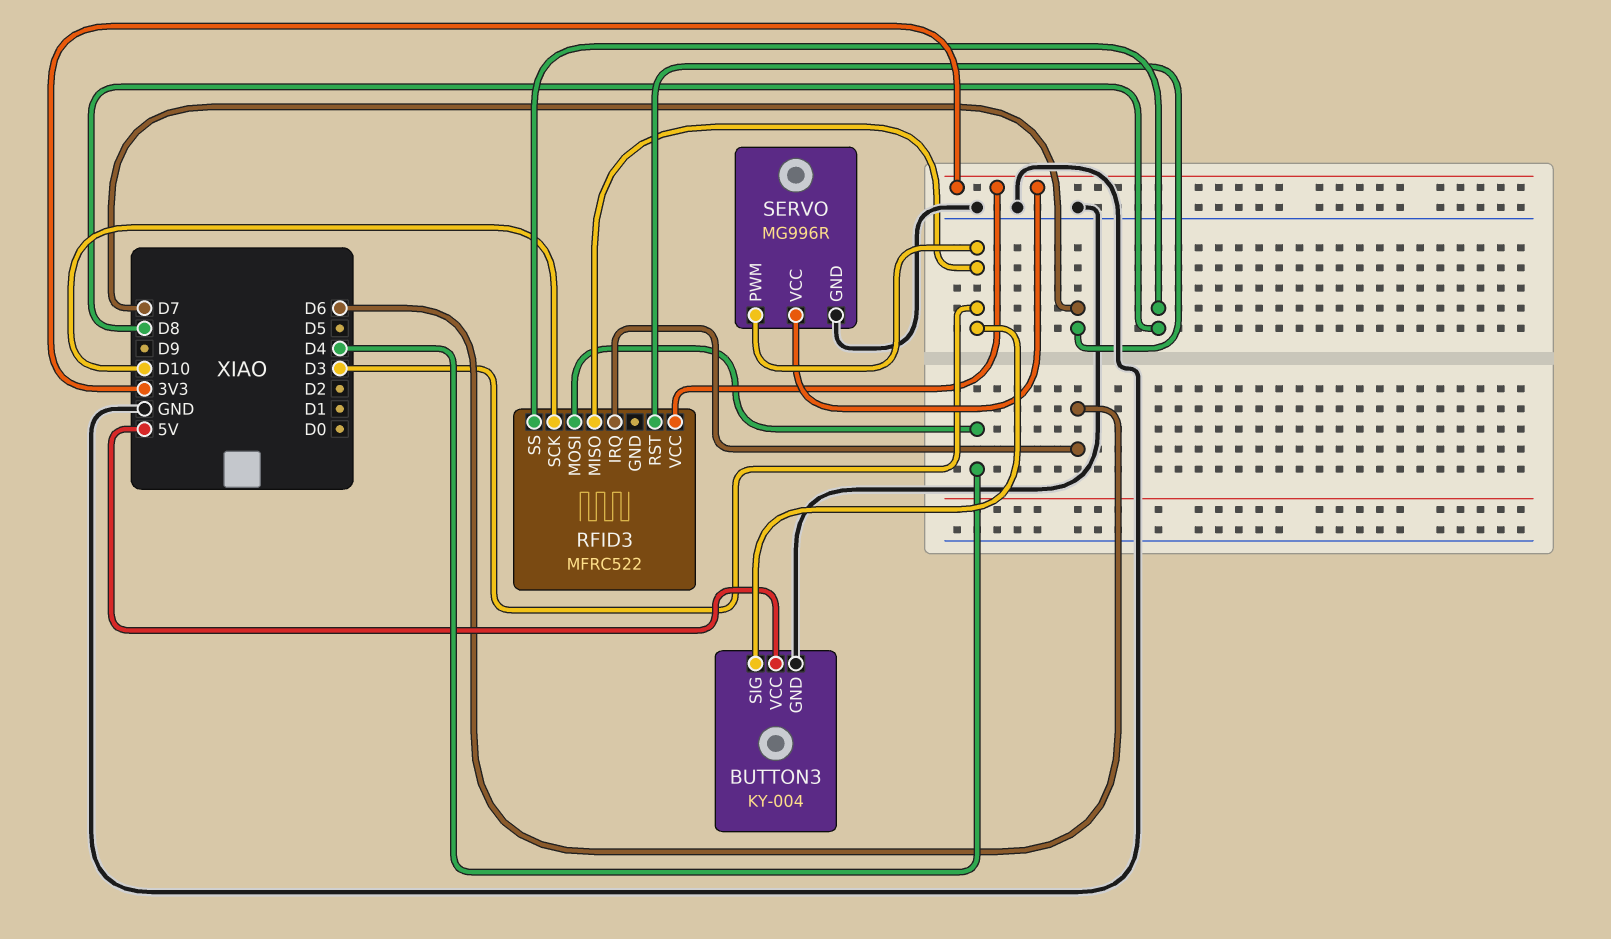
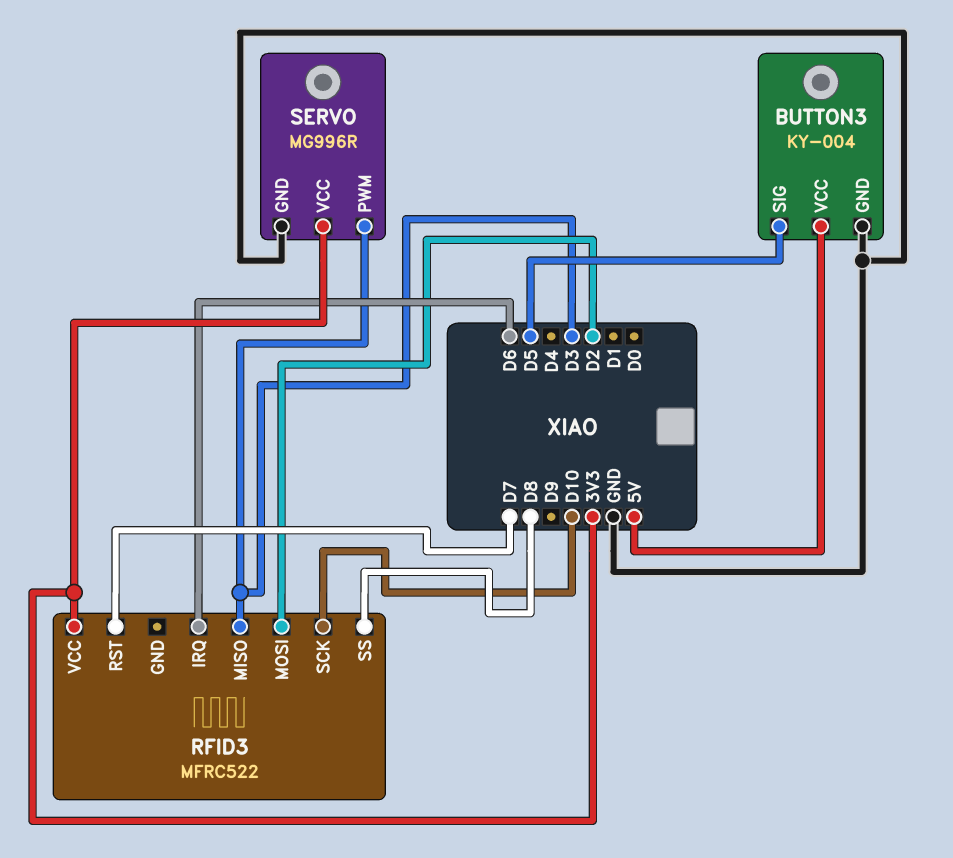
BUTTON3 pin SIG: D3 -> D5
RFID3 pin MOSI: D4 -> D2

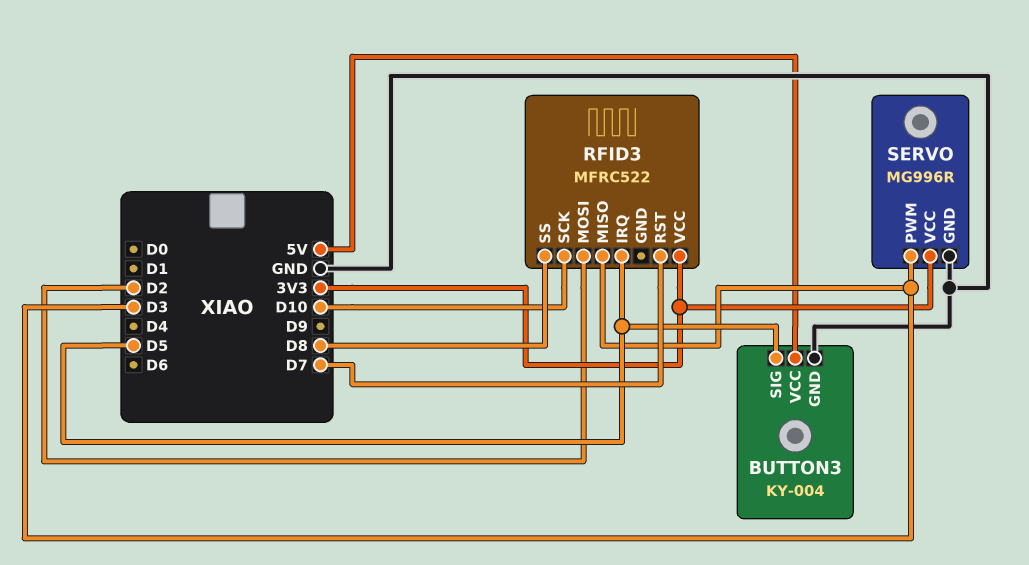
RFID3 pin IRQ: D6 -> D5

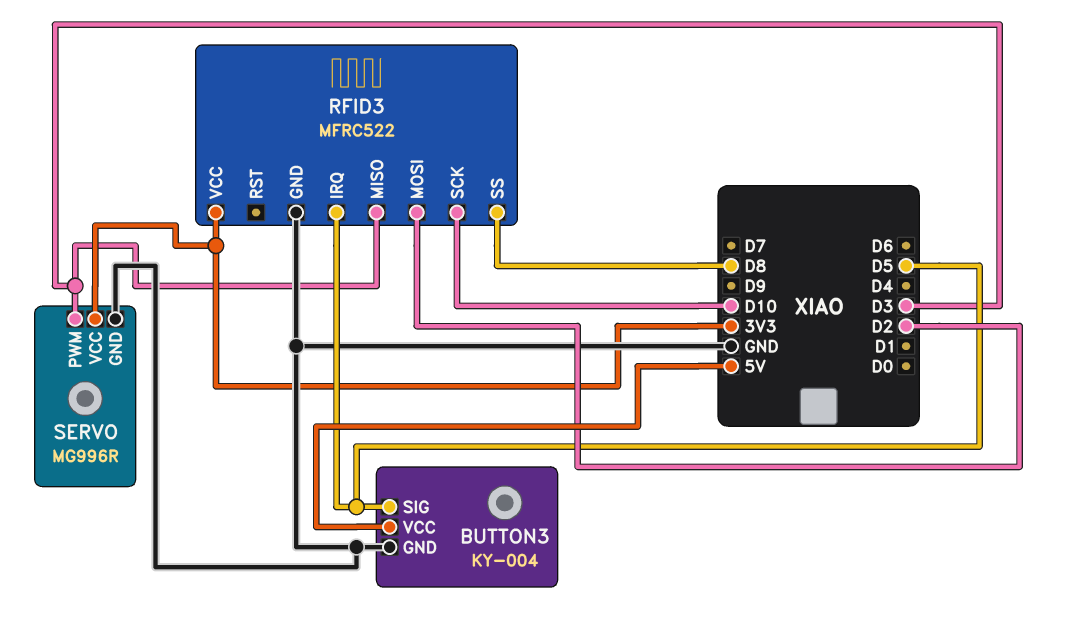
RFID3 pin GND: none -> GND
RFID3 pin RST: D7 -> none

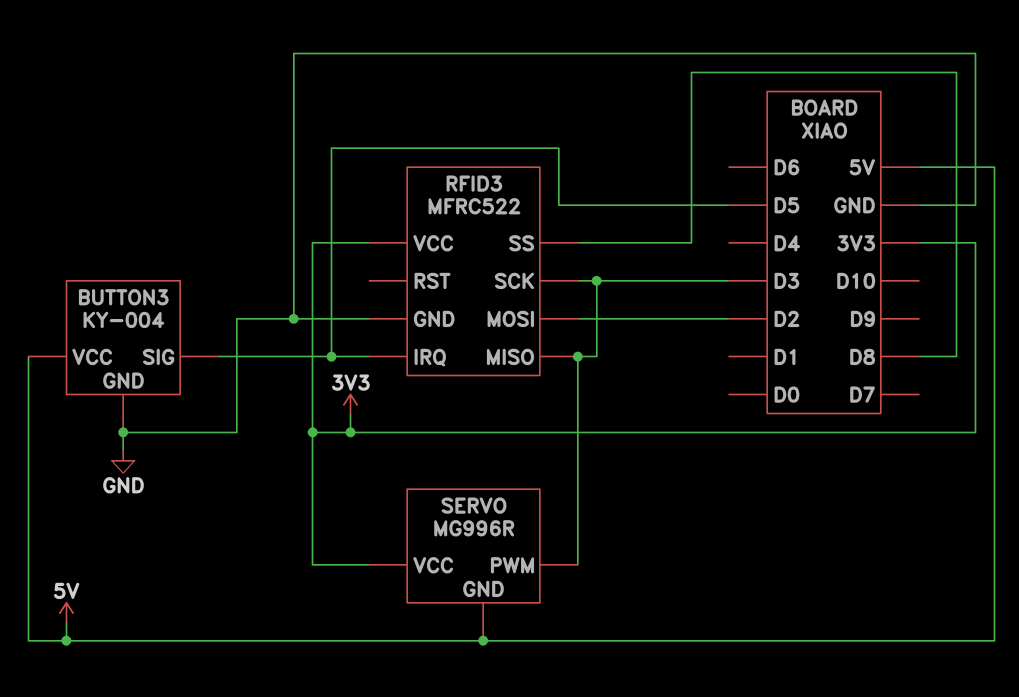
RFID3 pin SCK: D10 -> D3
SERVO pin GND: GND -> 5V

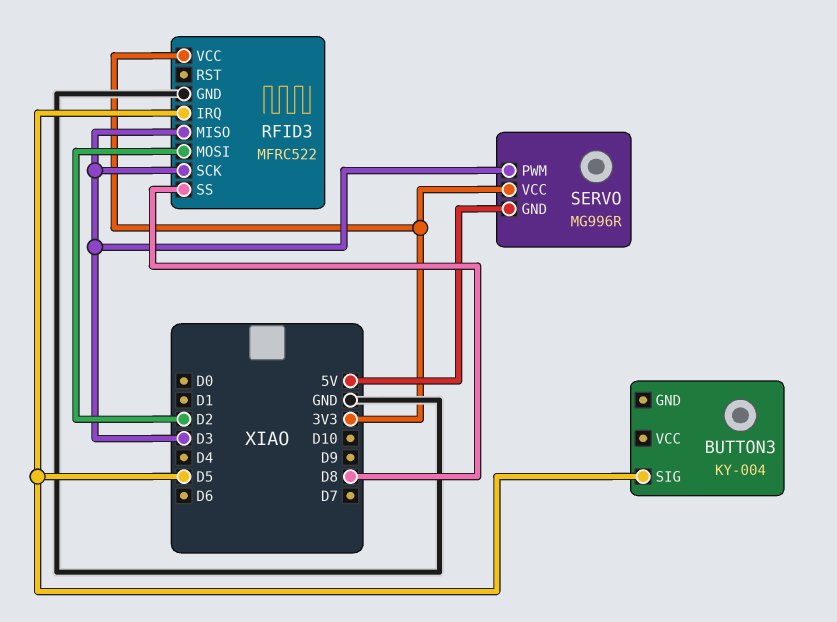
BUTTON3 pin GND: GND -> none
BUTTON3 pin VCC: 5V -> none

